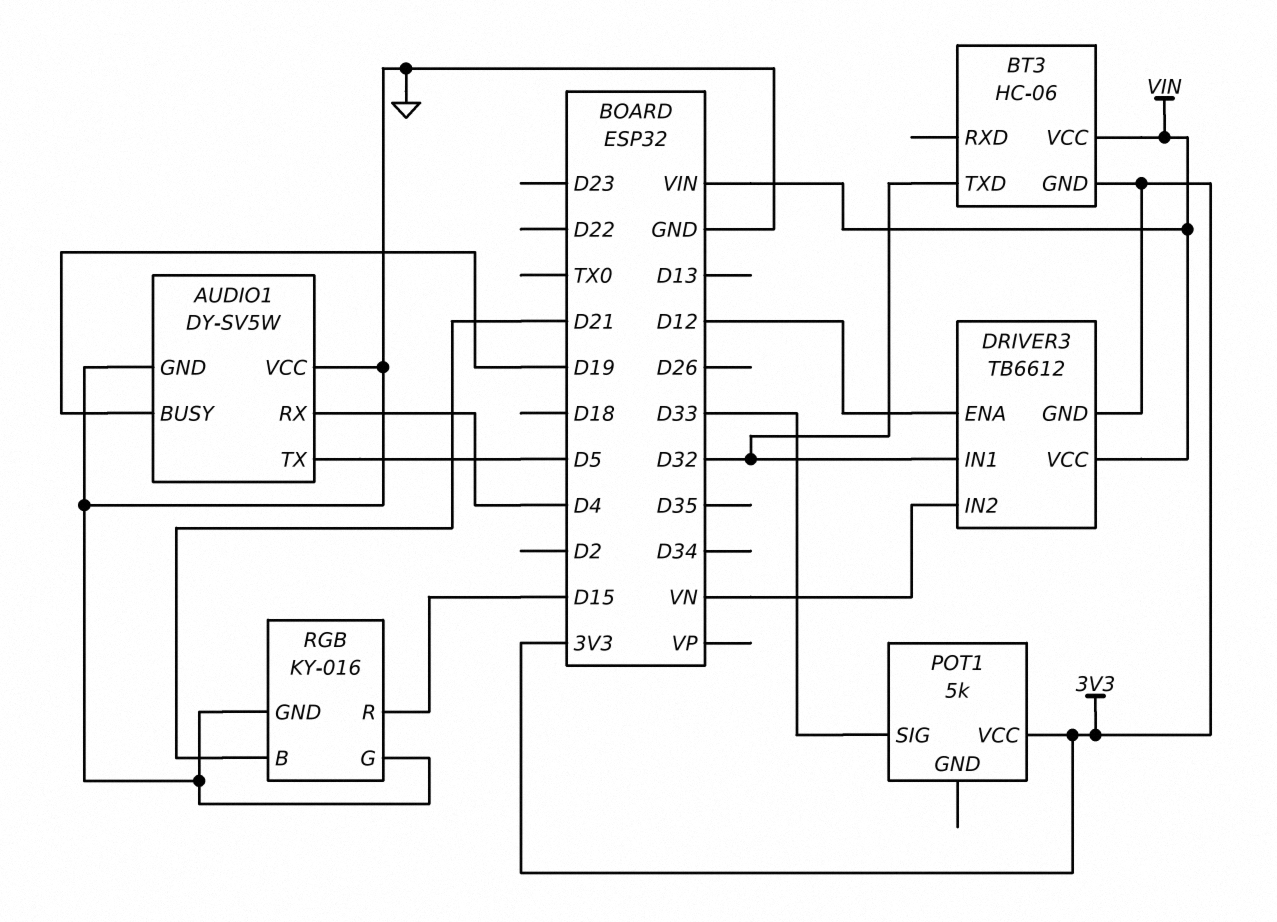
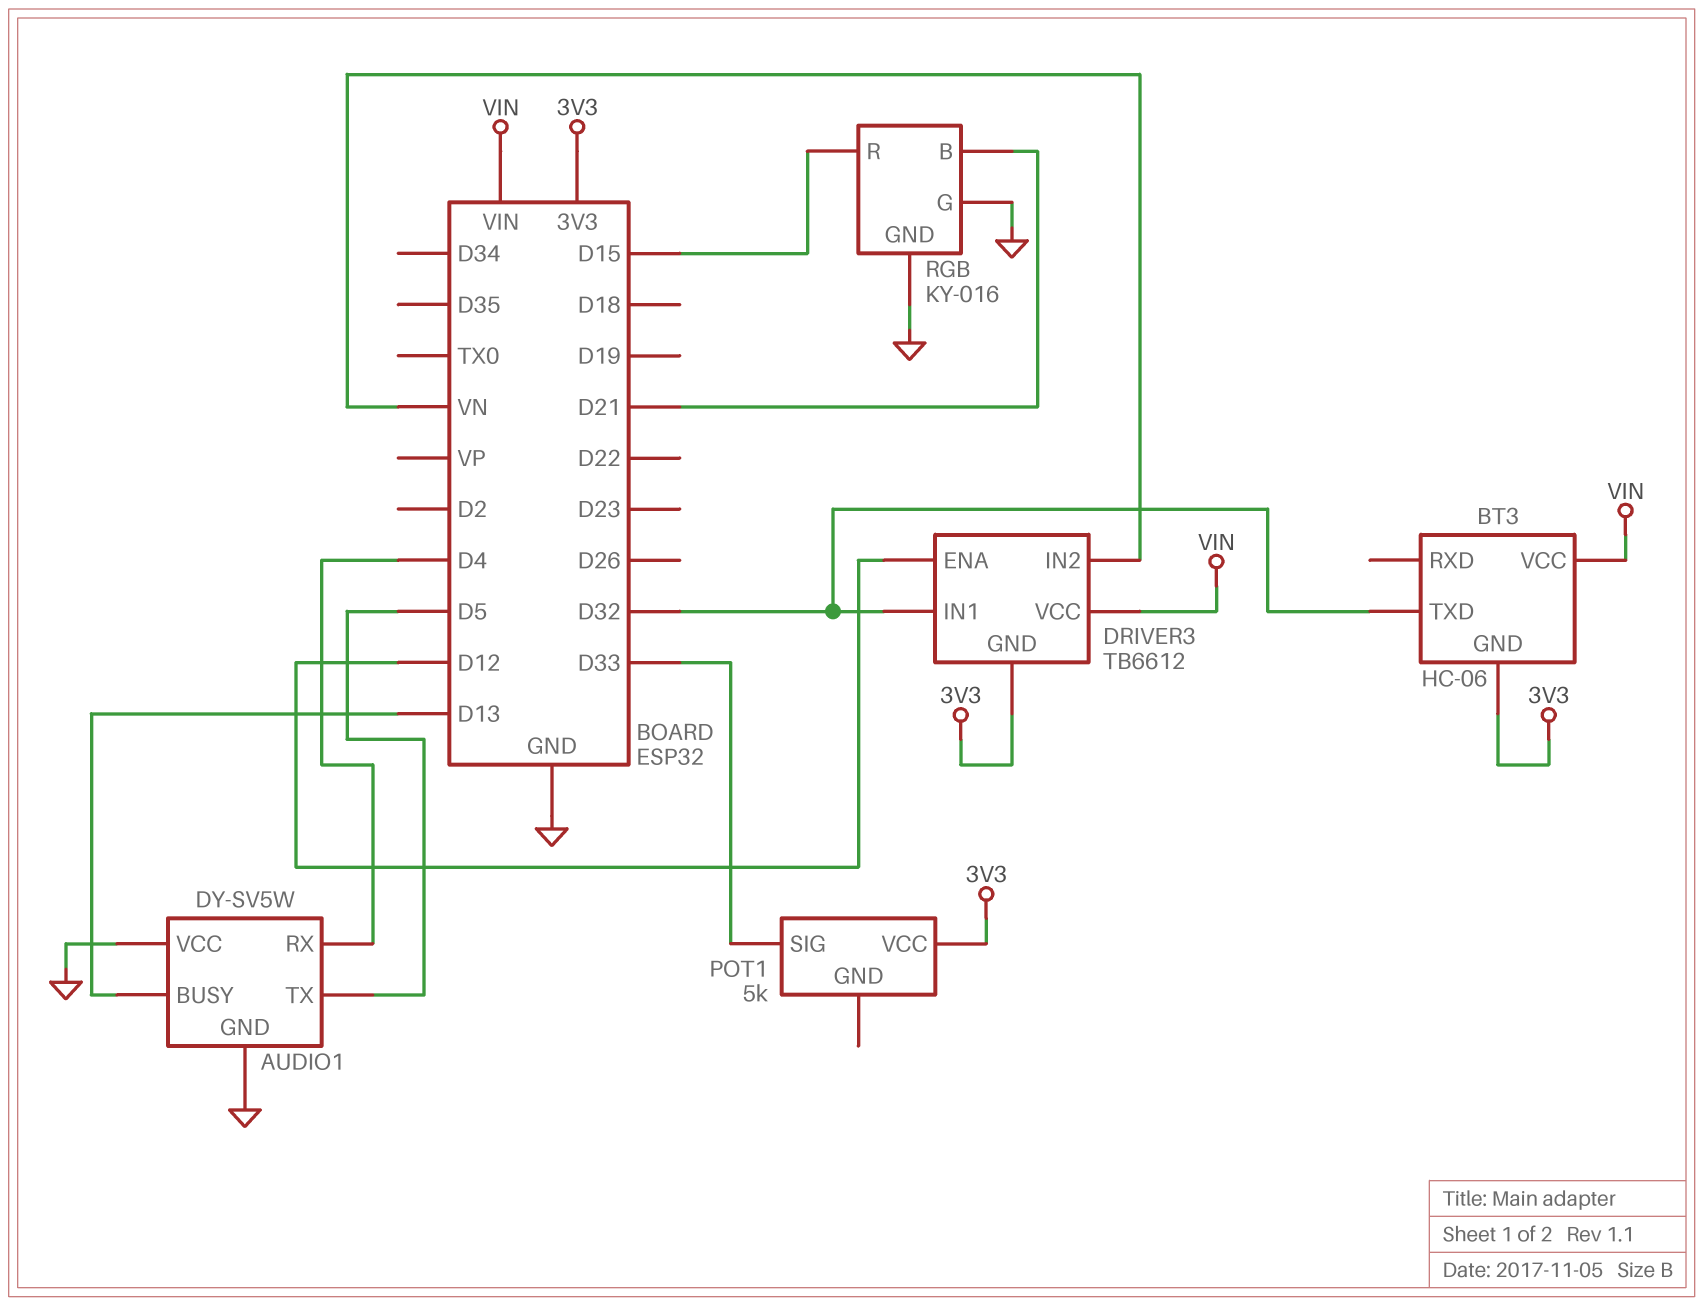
AUDIO1 pin BUSY: D19 -> D13

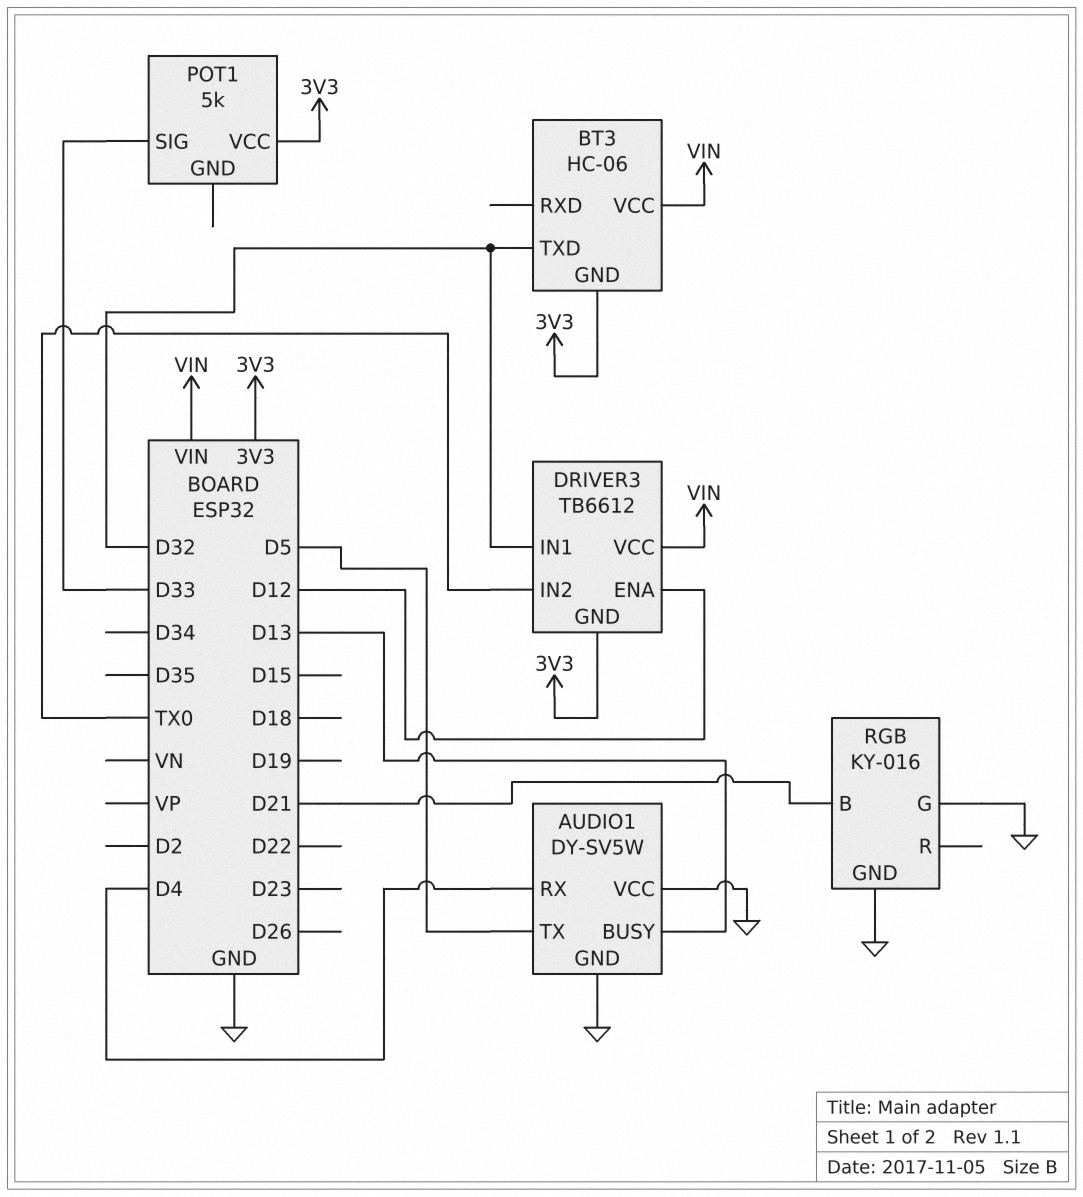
DRIVER3 pin IN2: VN -> TX0
RGB pin R: D15 -> none

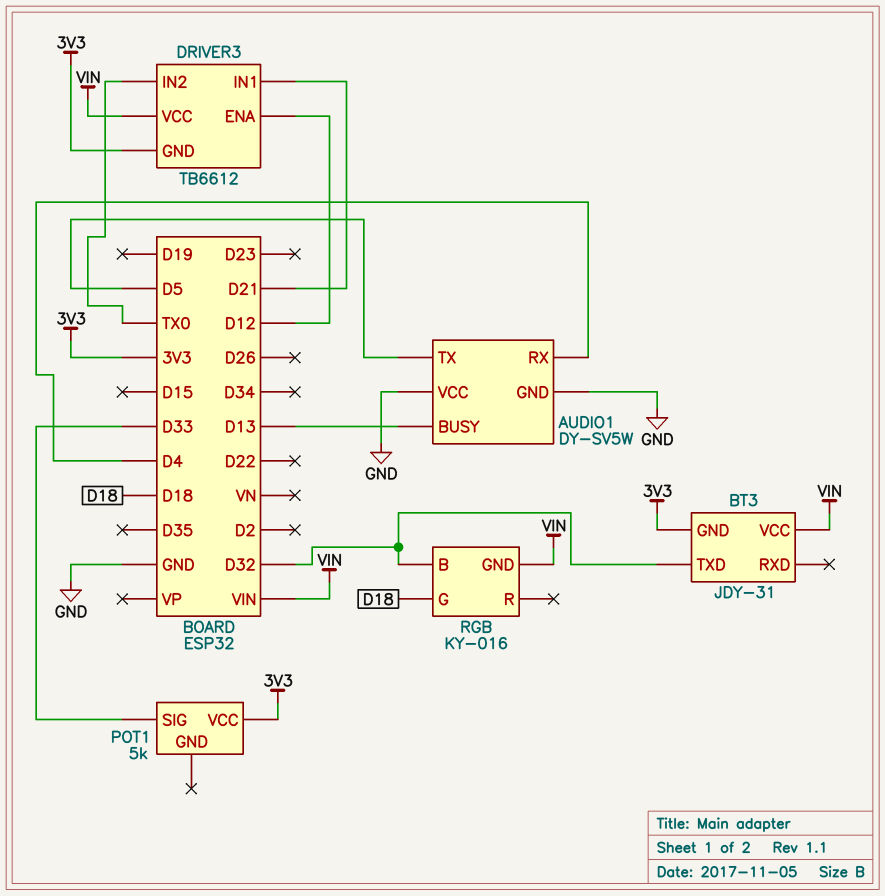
BT3: HC-06 -> JDY-31
DRIVER3 pin IN1: D32 -> D21
RGB pin B: D21 -> D32
RGB pin G: GND -> D18
RGB pin GND: GND -> VIN

